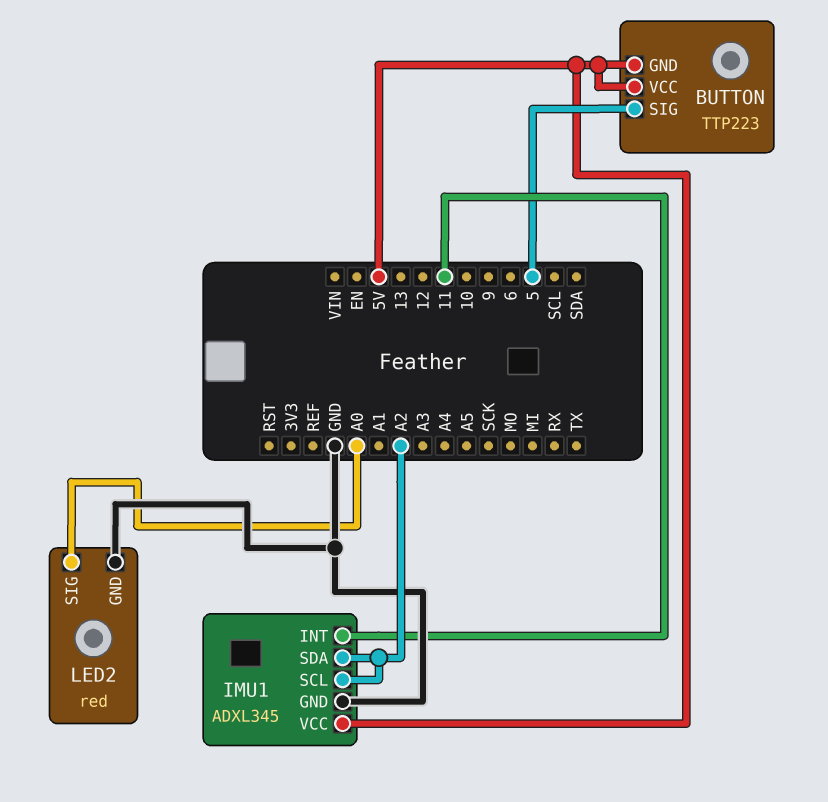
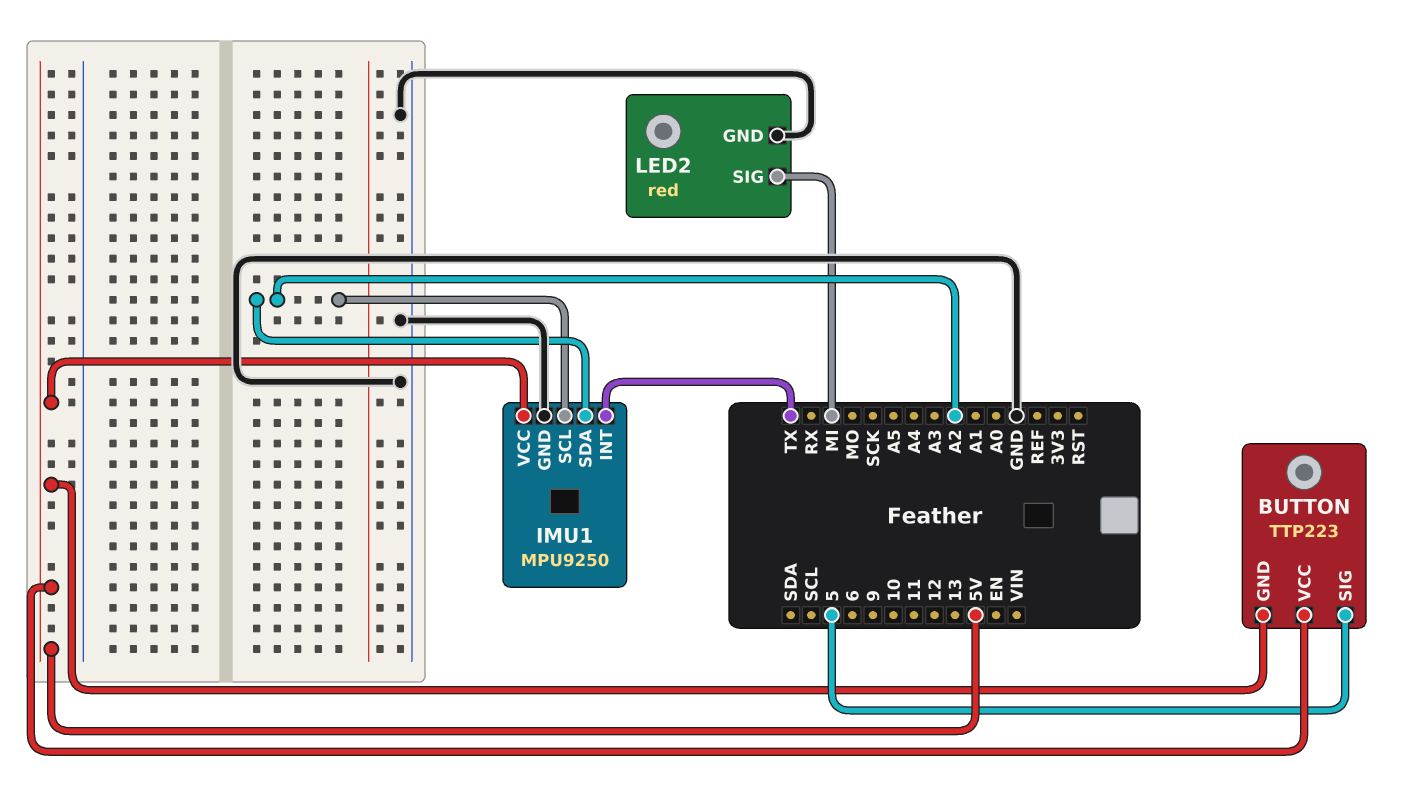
IMU1: ADXL345 -> MPU9250
IMU1 pin INT: 11 -> TX
LED2 pin SIG: A0 -> MI

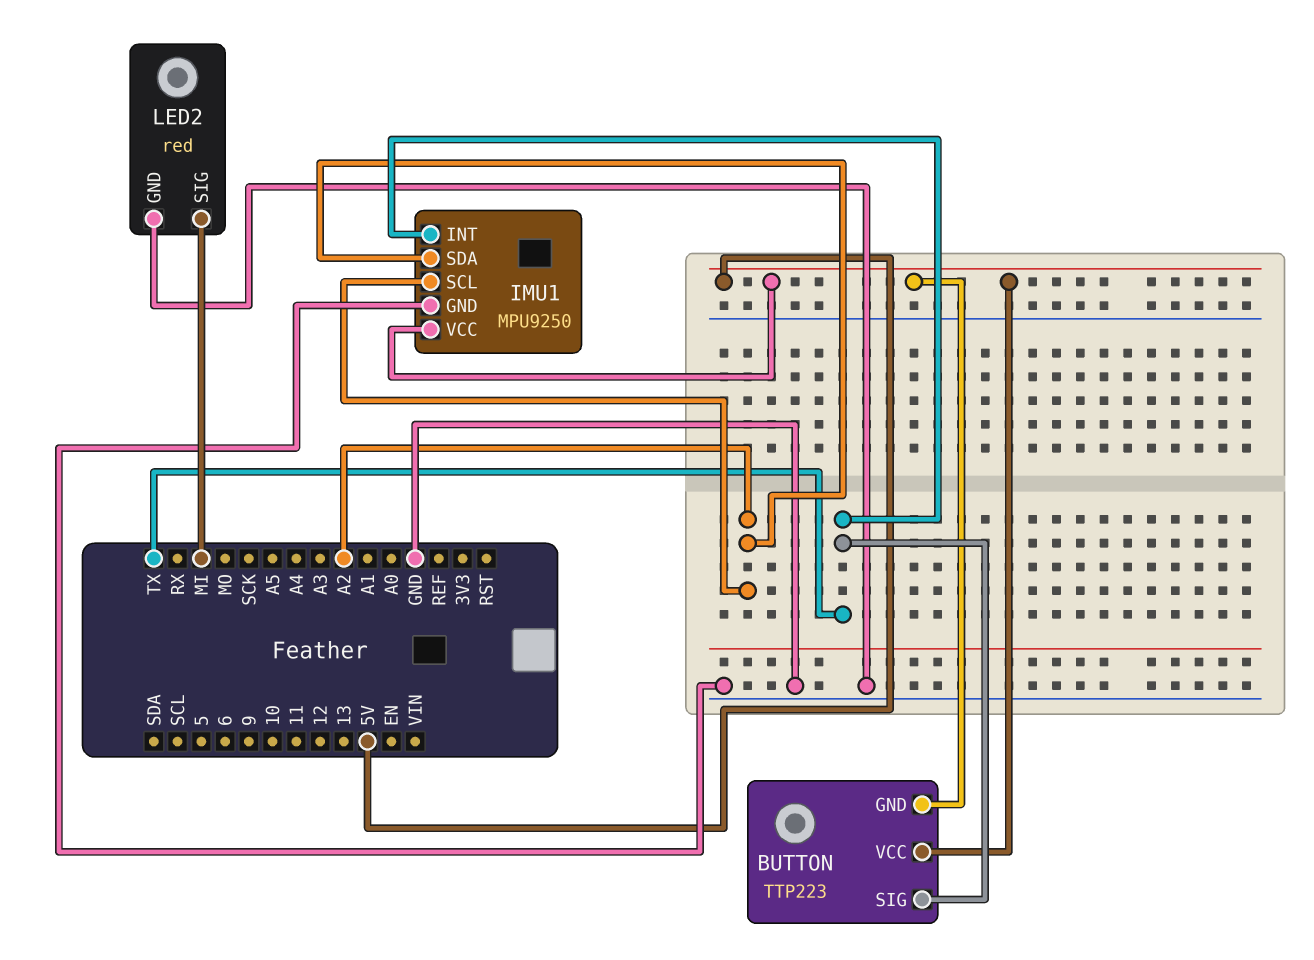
BUTTON pin SIG: 5 -> TX

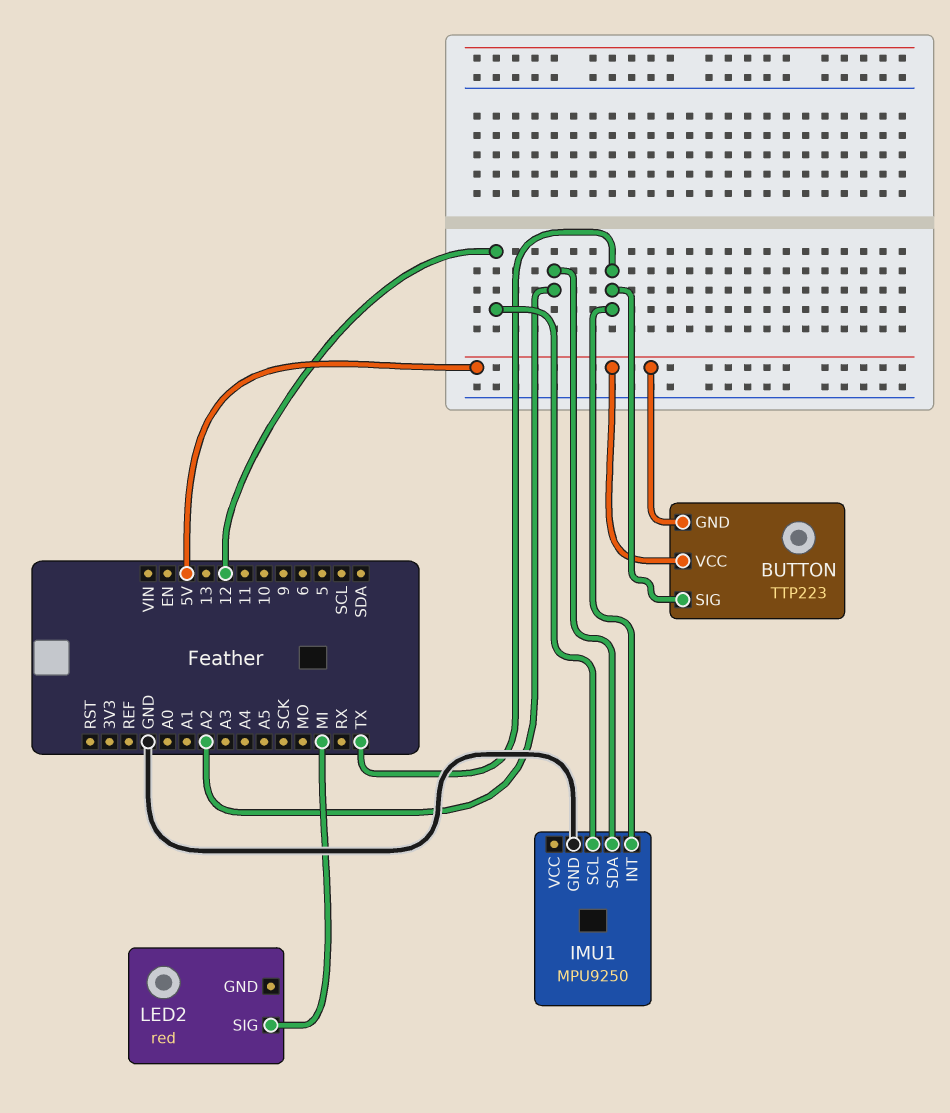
IMU1 pin SCL: A2 -> 12
IMU1 pin VCC: 5V -> none
LED2 pin GND: GND -> none

